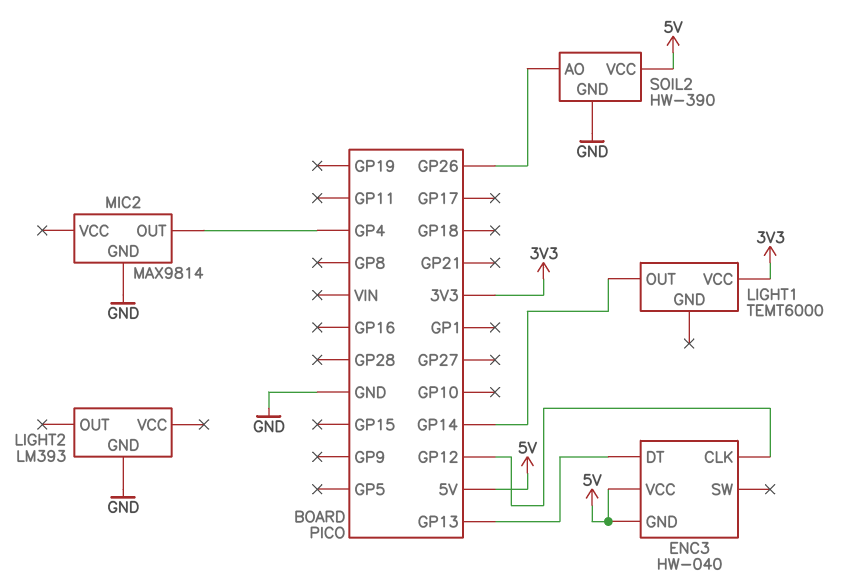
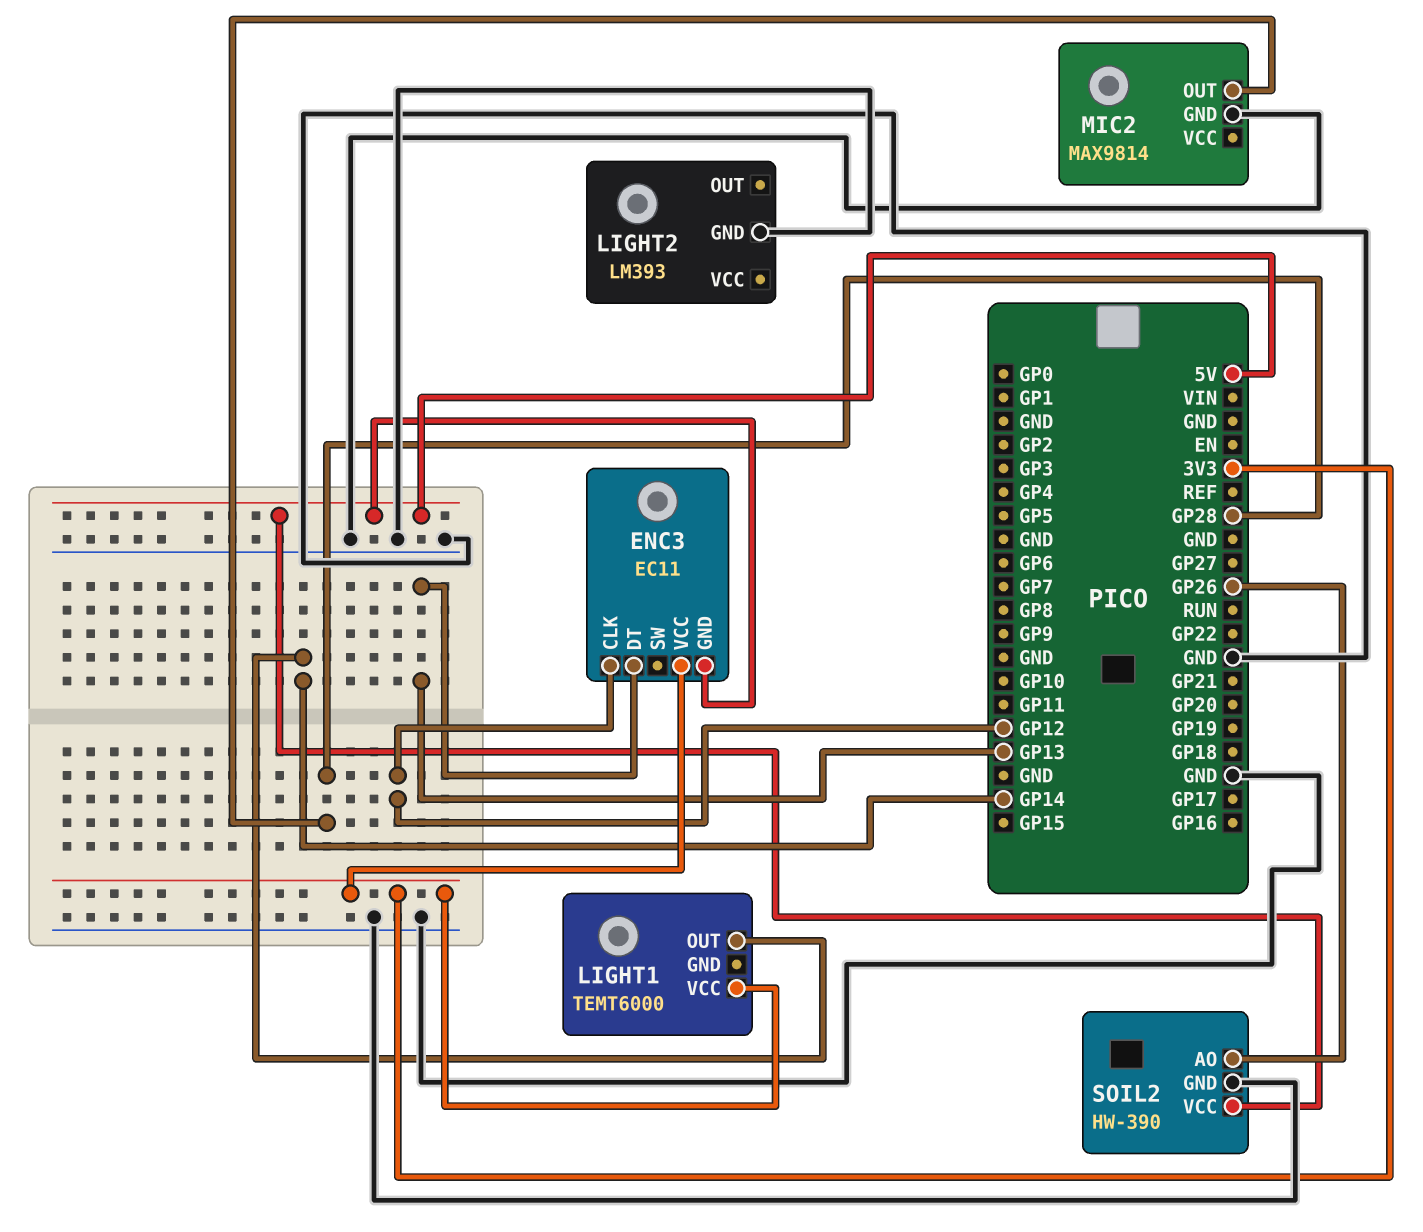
ENC3: HW-040 -> EC11
ENC3 pin VCC: 5V -> 3V3
MIC2 pin OUT: GP4 -> GP28

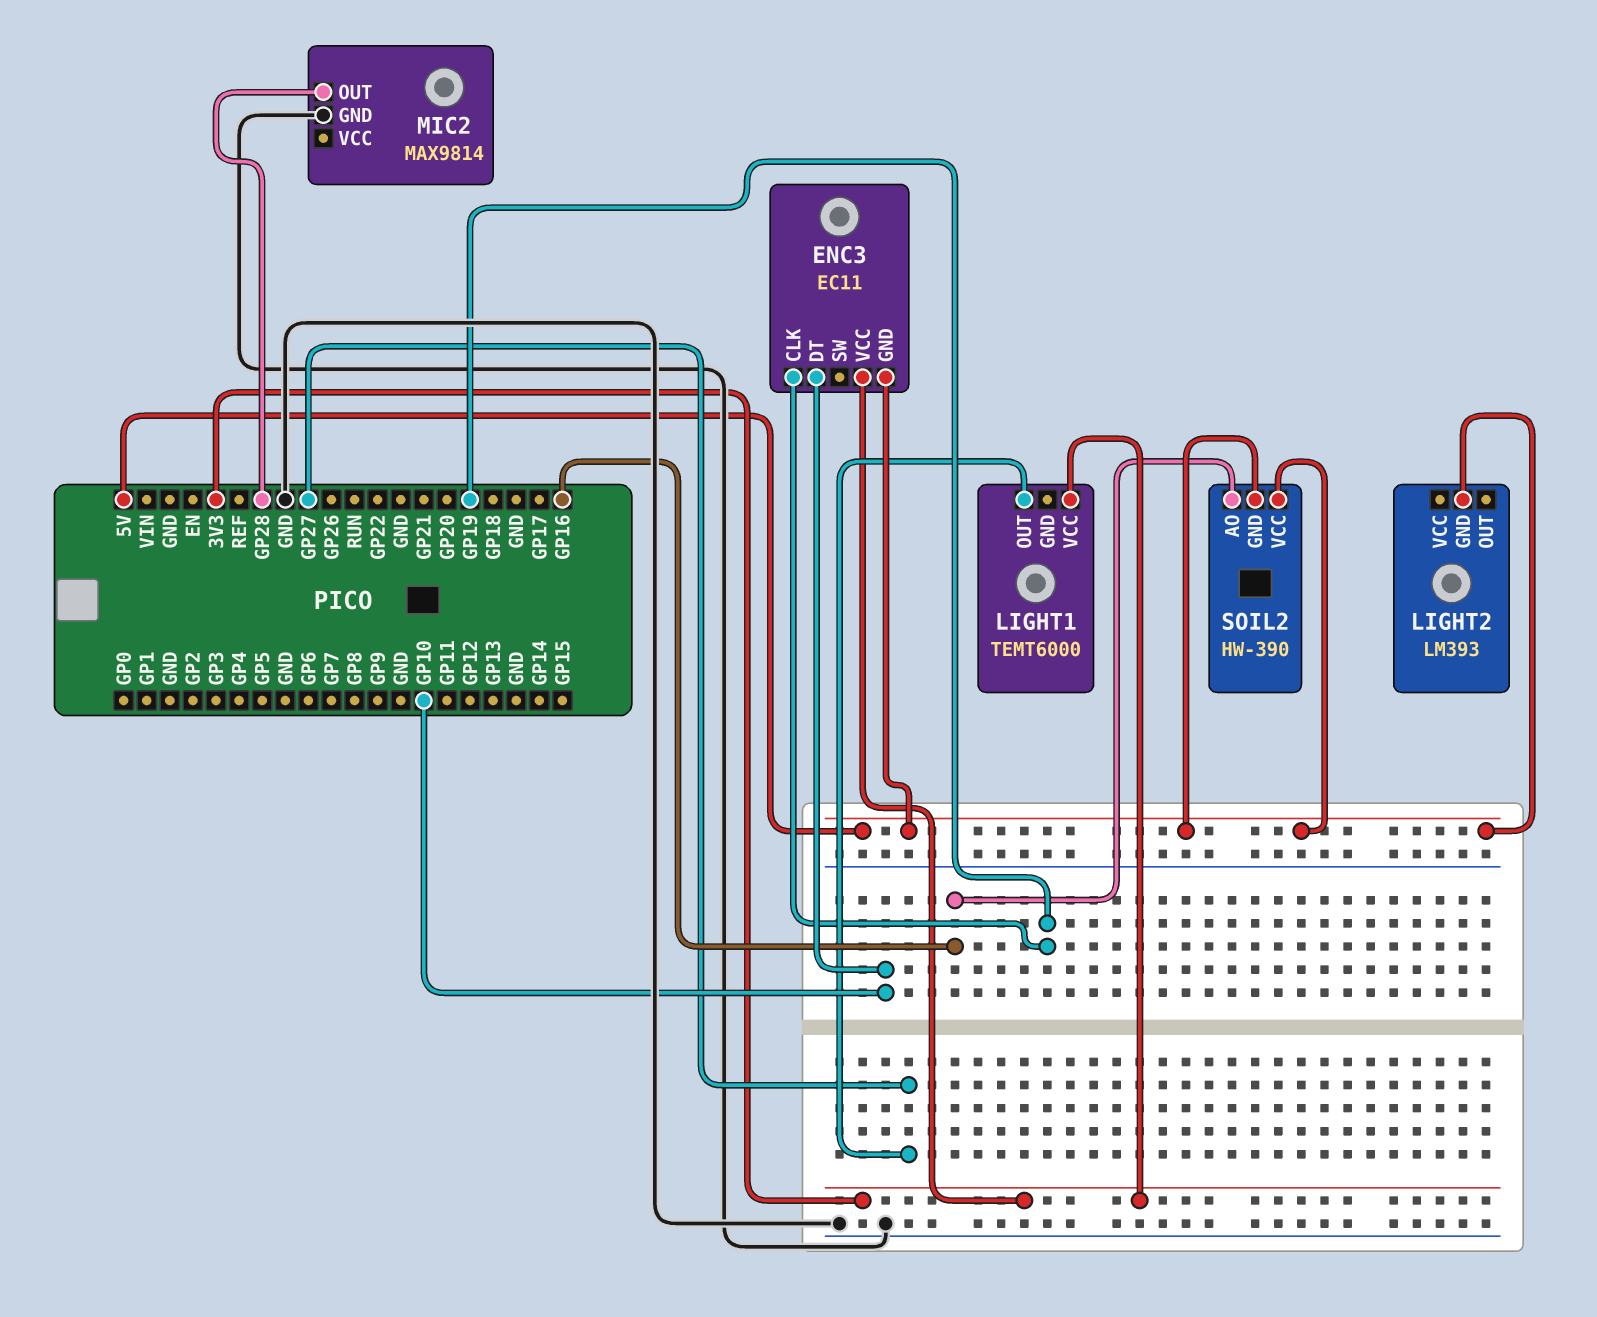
ENC3 pin CLK: GP12 -> GP19
ENC3 pin DT: GP13 -> GP10
LIGHT1 pin OUT: GP14 -> GP27
LIGHT2 pin GND: GND -> 5V
SOIL2 pin AO: GP26 -> GP16
SOIL2 pin GND: GND -> 5V

